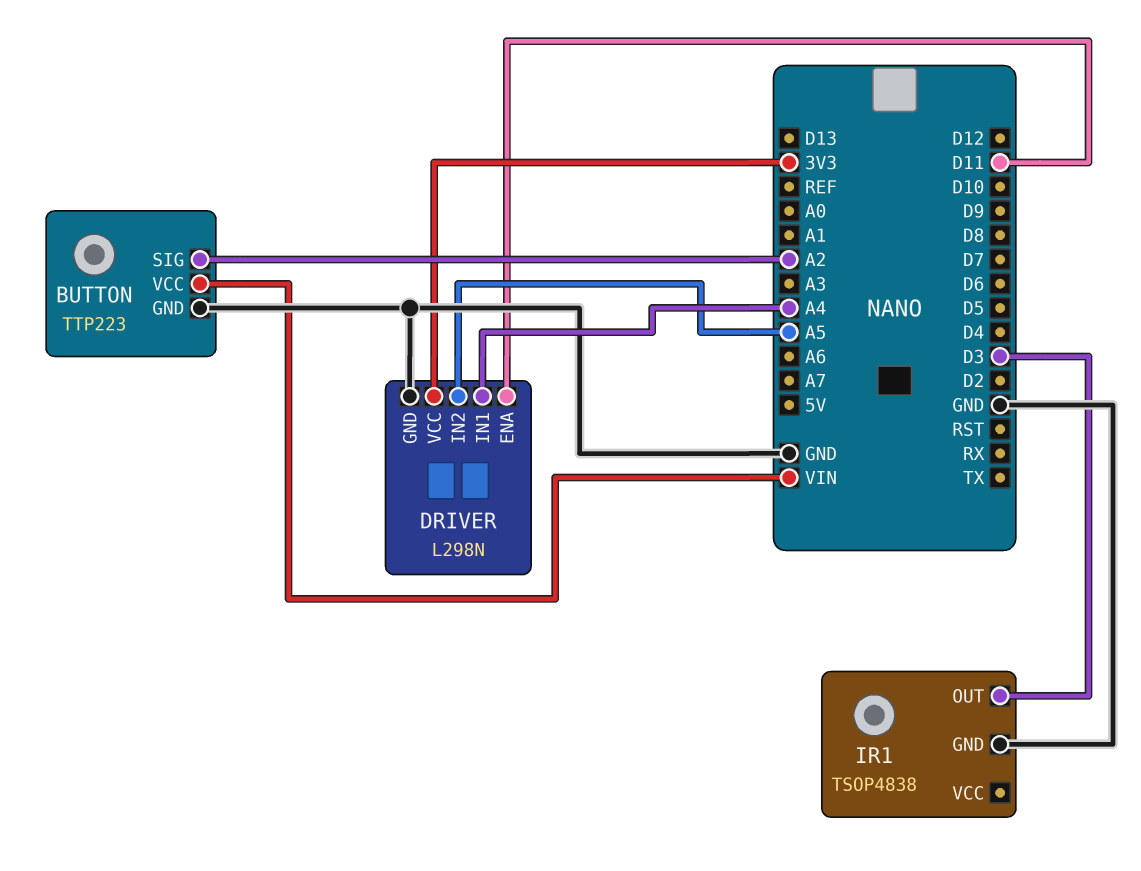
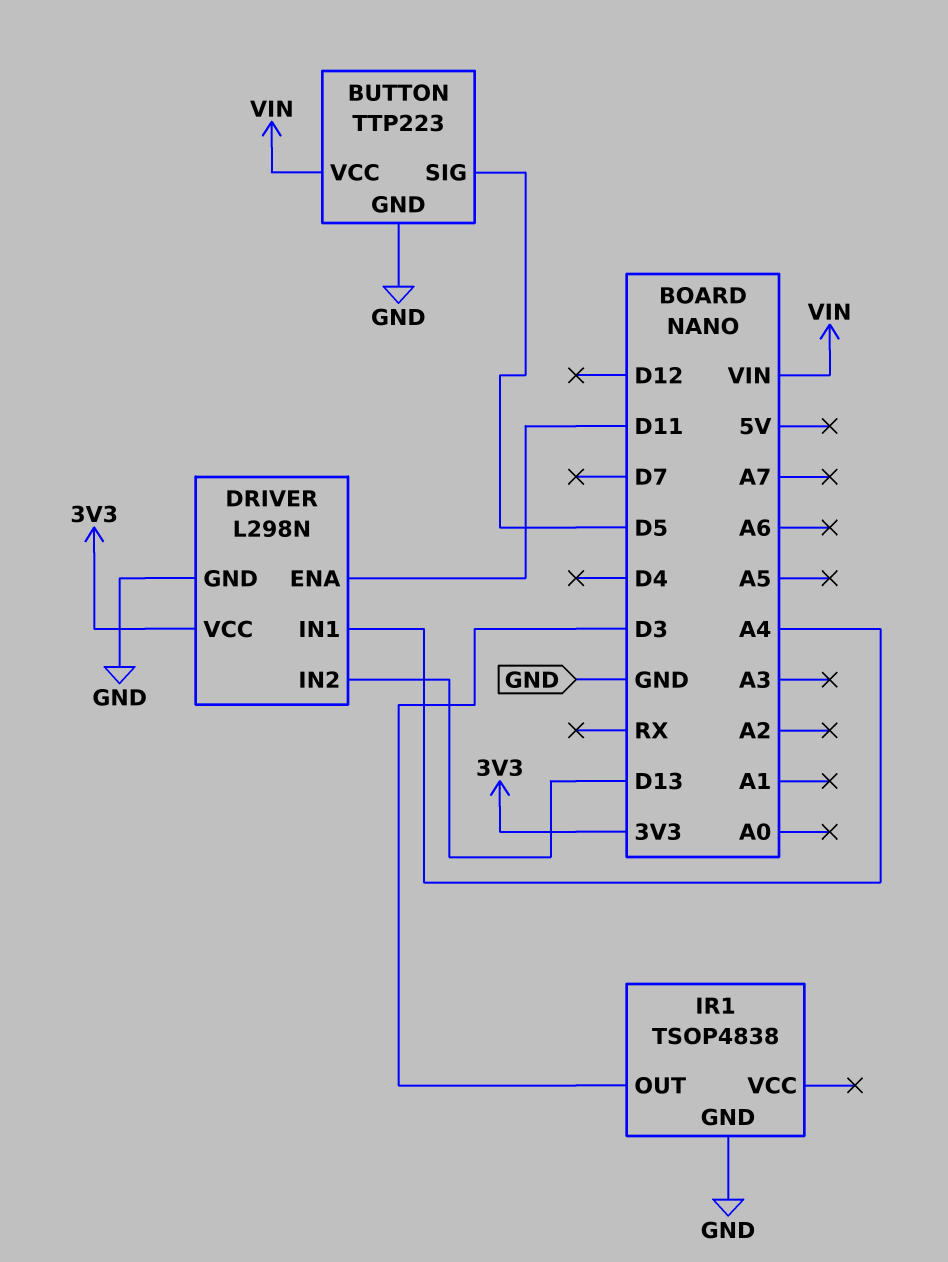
BUTTON pin SIG: A2 -> D5
DRIVER pin IN2: A5 -> D13

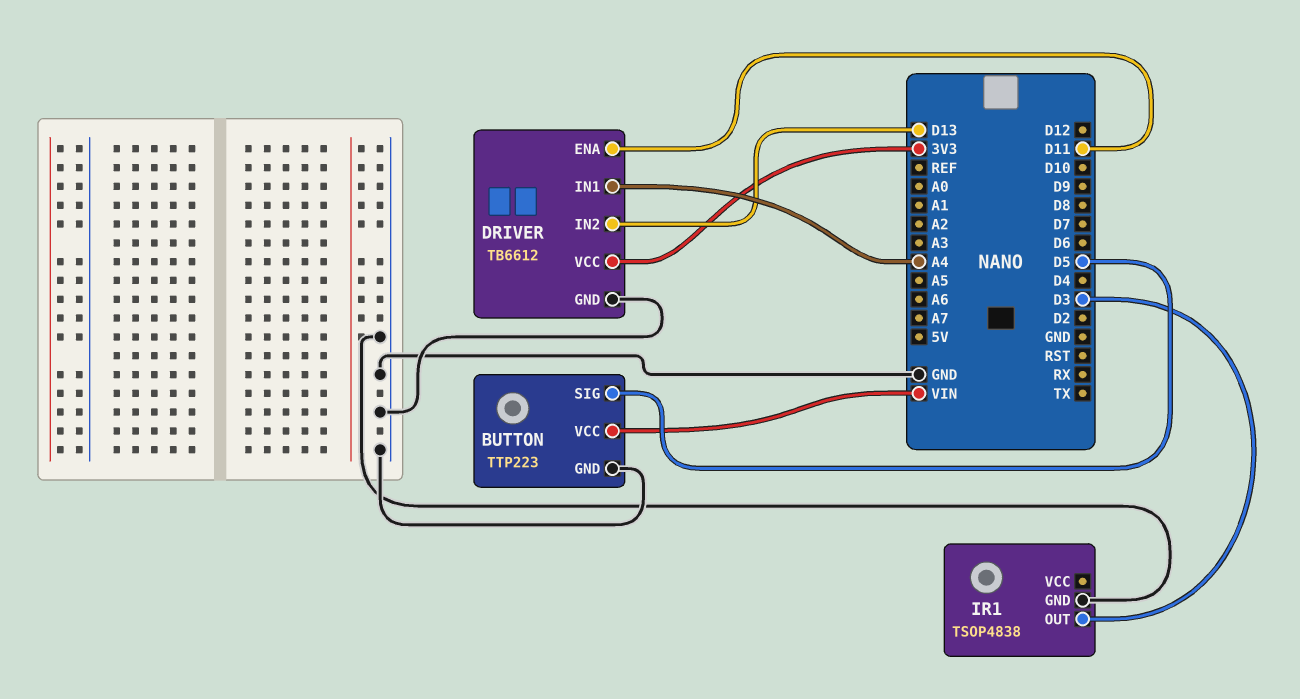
DRIVER: L298N -> TB6612

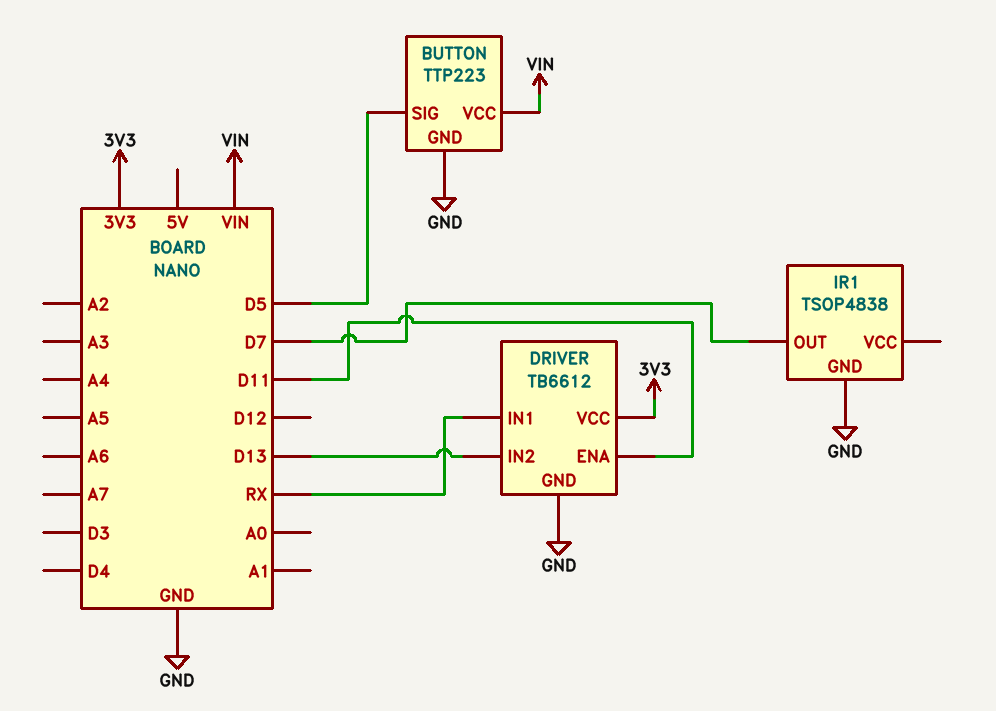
DRIVER pin IN1: A4 -> RX
IR1 pin OUT: D3 -> D7

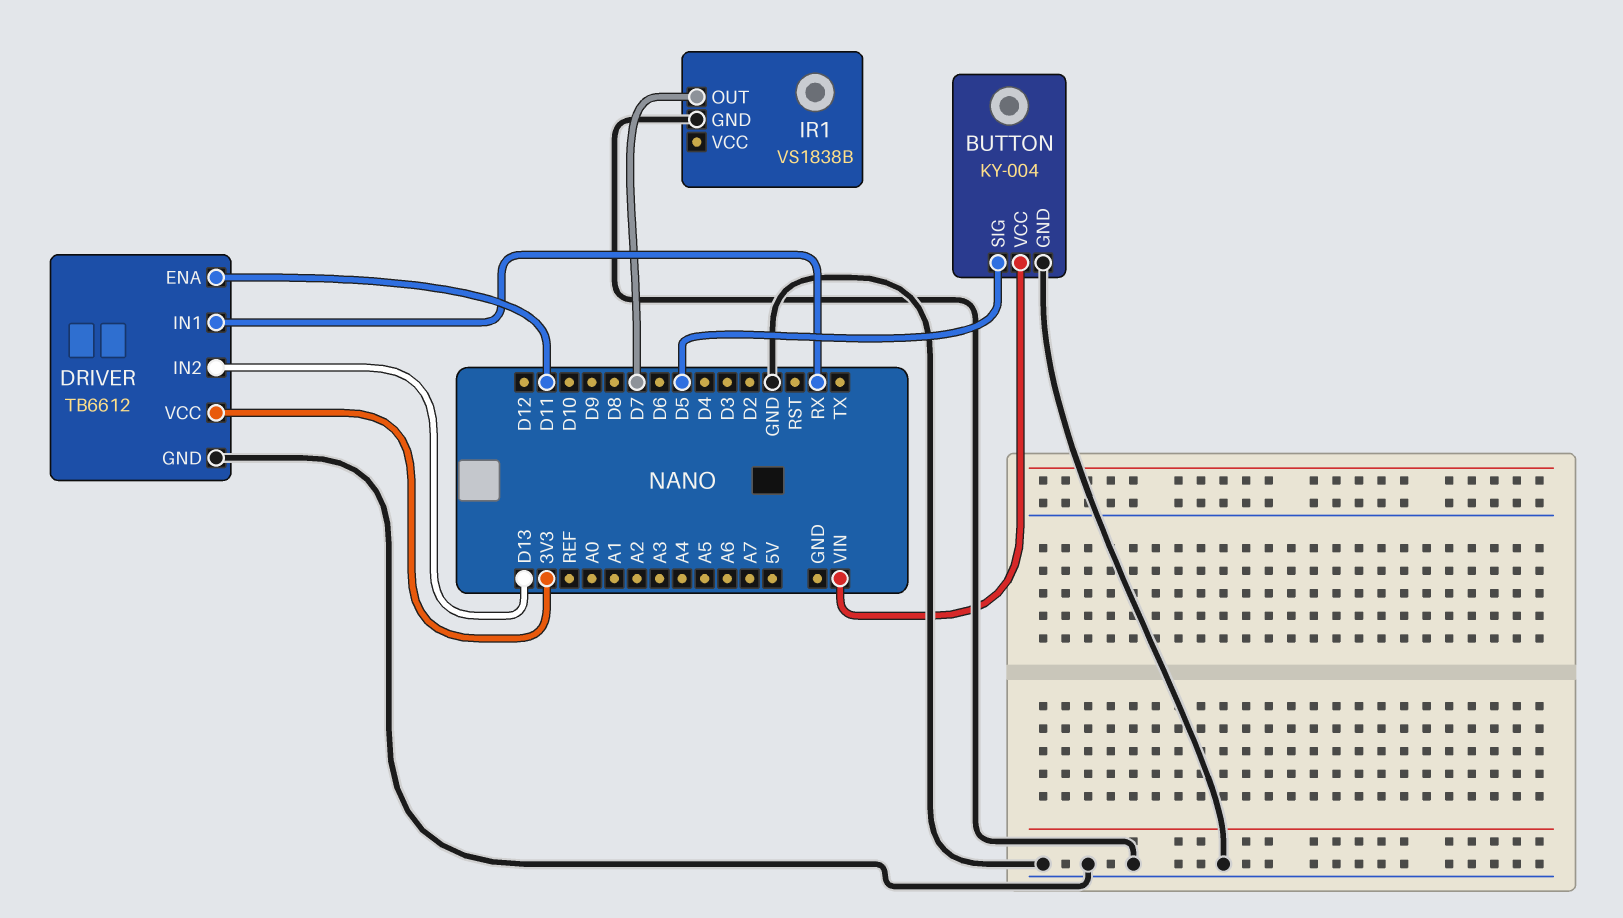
BUTTON: TTP223 -> KY-004
IR1: TSOP4838 -> VS1838B

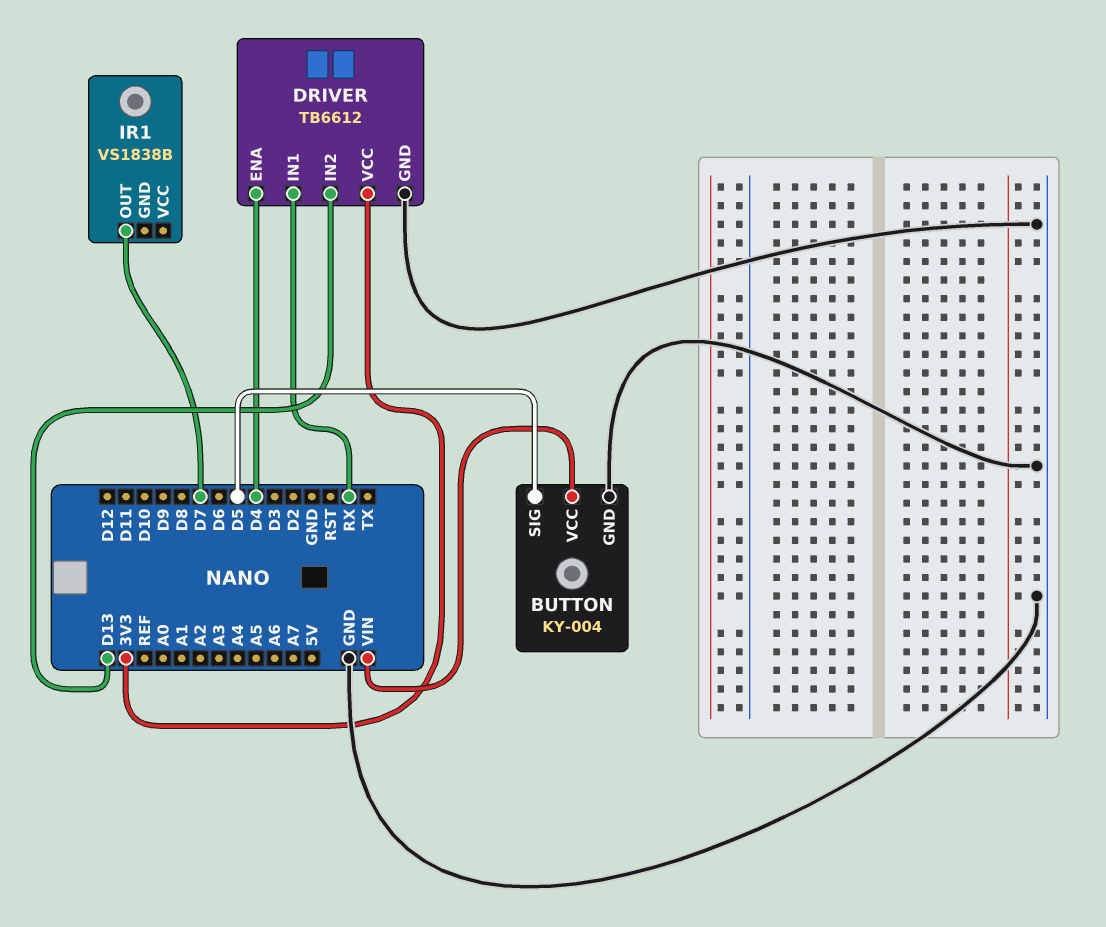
DRIVER pin ENA: D11 -> D4
IR1 pin GND: GND -> none

